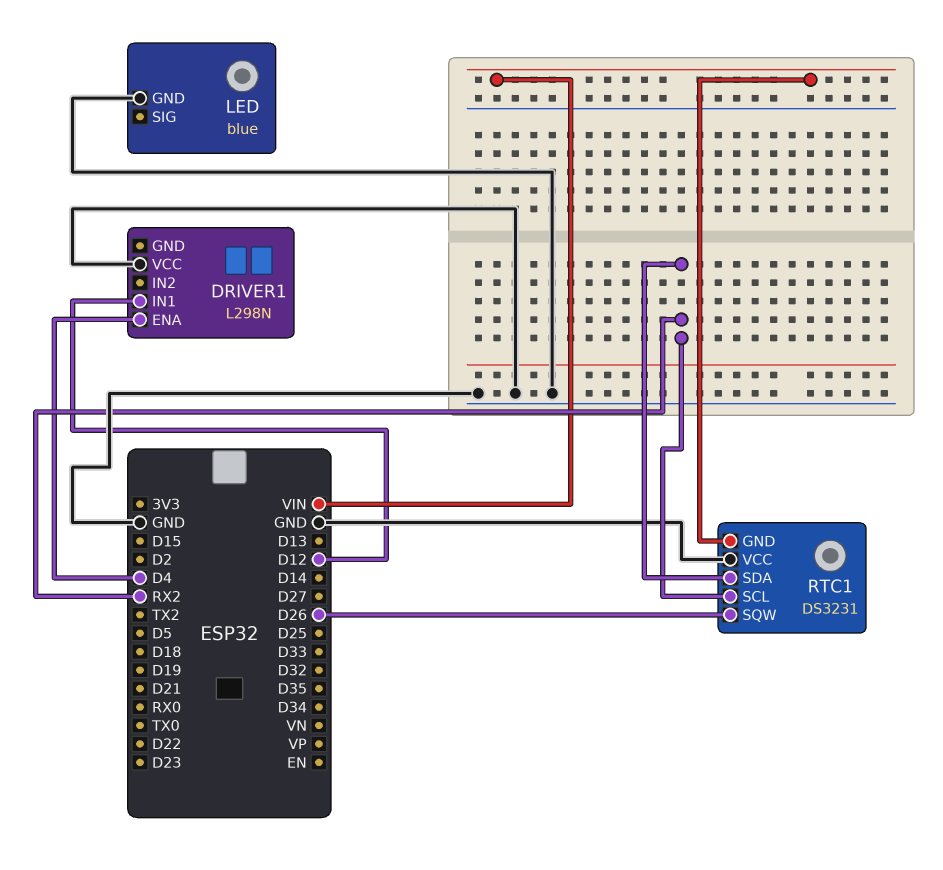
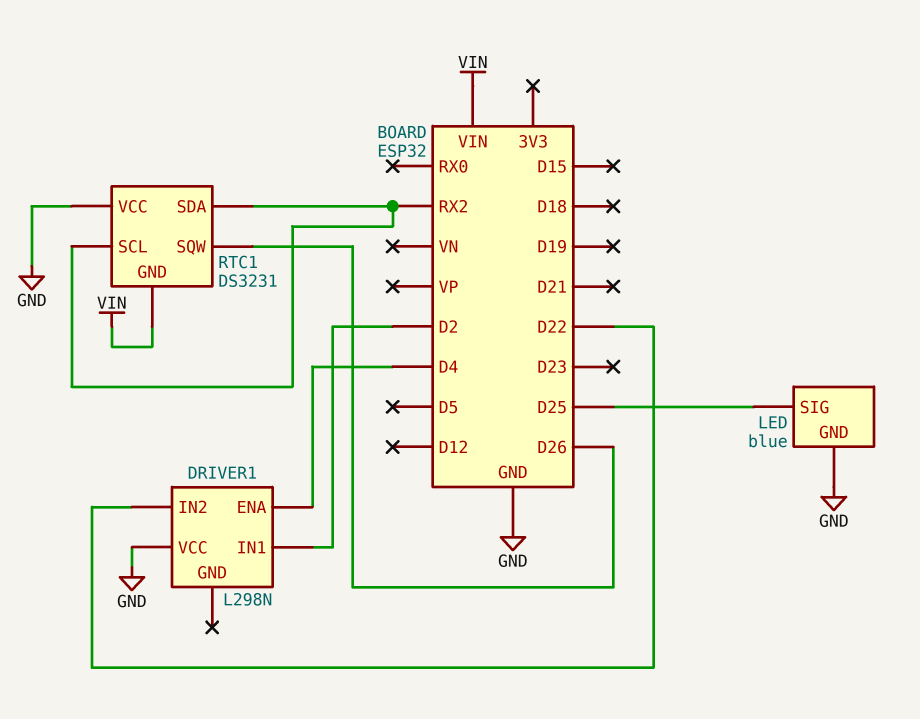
DRIVER1 pin IN1: D12 -> D2
DRIVER1 pin IN2: none -> D22
LED pin SIG: none -> D25

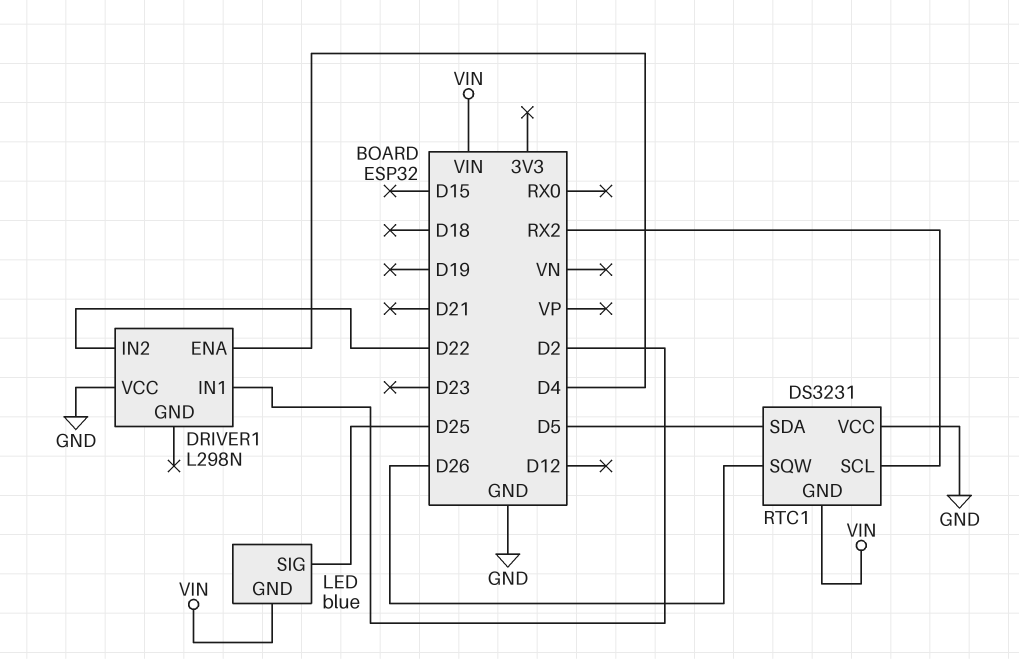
LED pin GND: GND -> VIN
RTC1 pin SDA: RX2 -> D5

